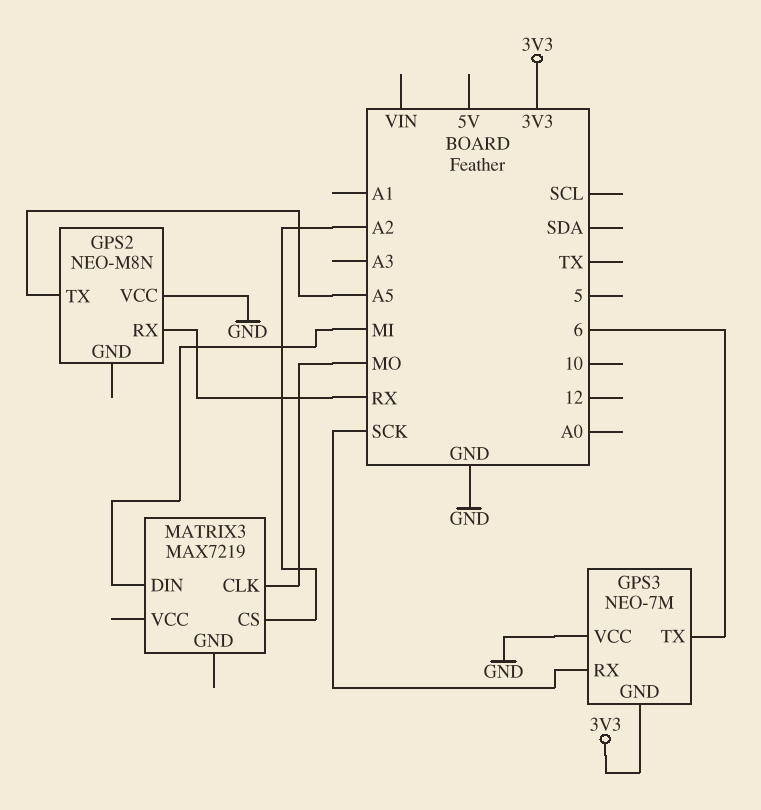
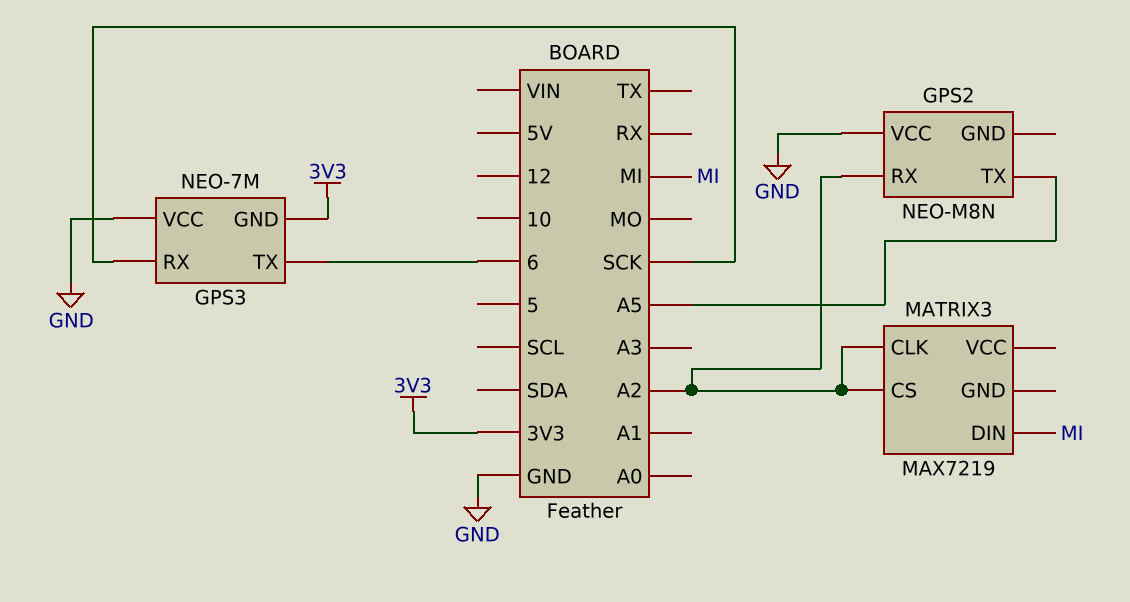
GPS2 pin RX: RX -> A2
MATRIX3 pin CLK: MO -> A2

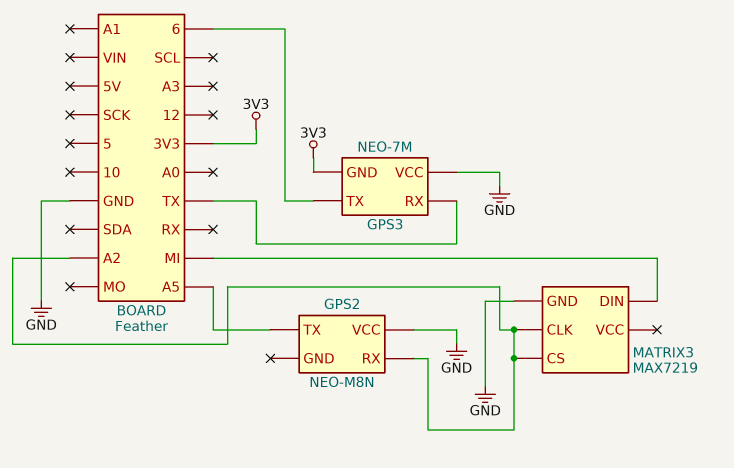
GPS3 pin RX: SCK -> TX
MATRIX3 pin GND: none -> GND

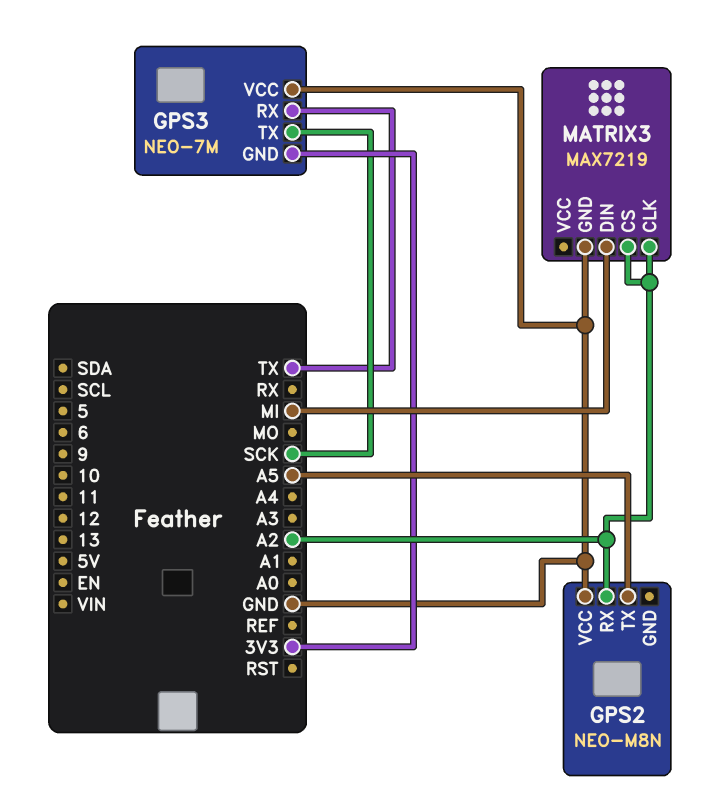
GPS3 pin TX: 6 -> SCK

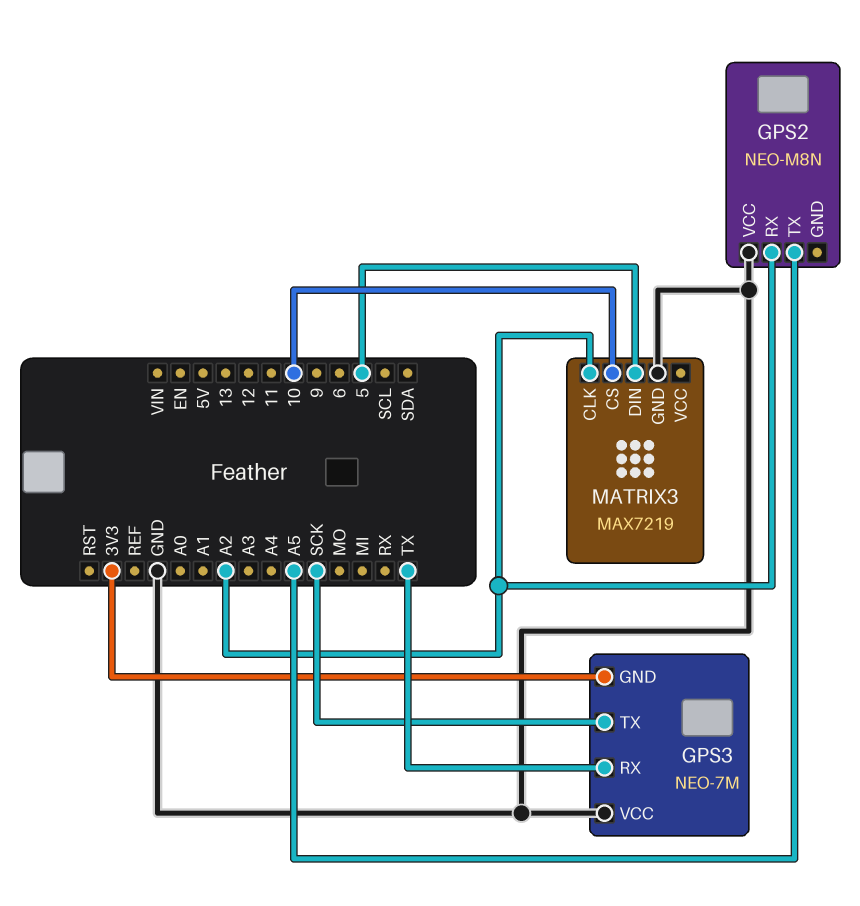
MATRIX3 pin CS: A2 -> 10
MATRIX3 pin DIN: MI -> 5

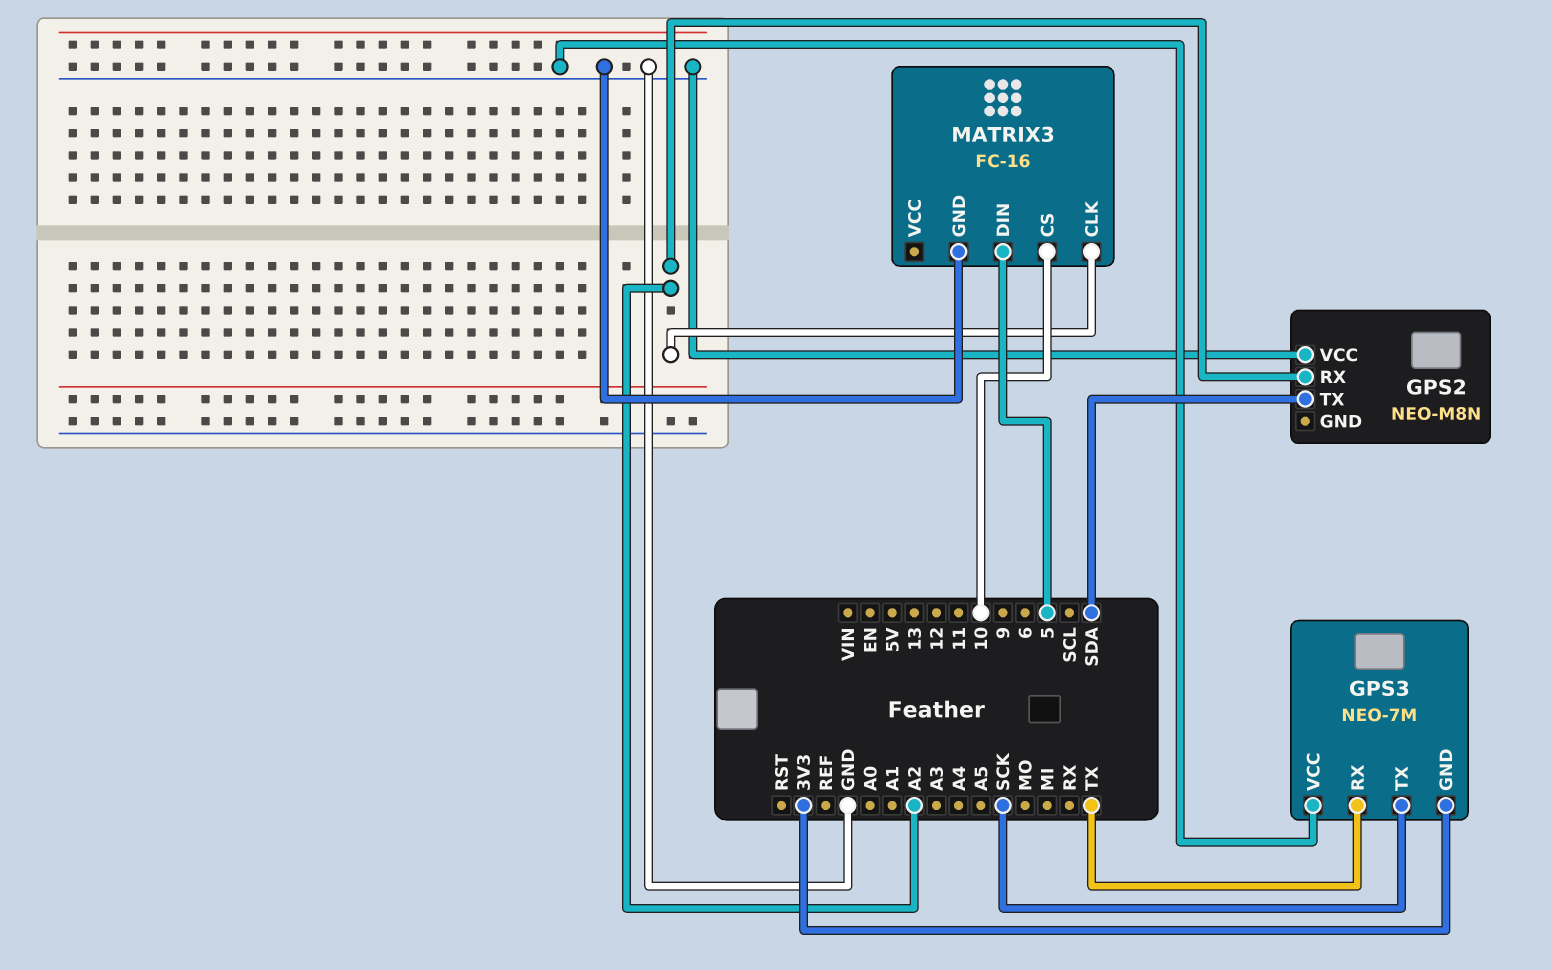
GPS2 pin TX: A5 -> SDA
MATRIX3: MAX7219 -> FC-16

